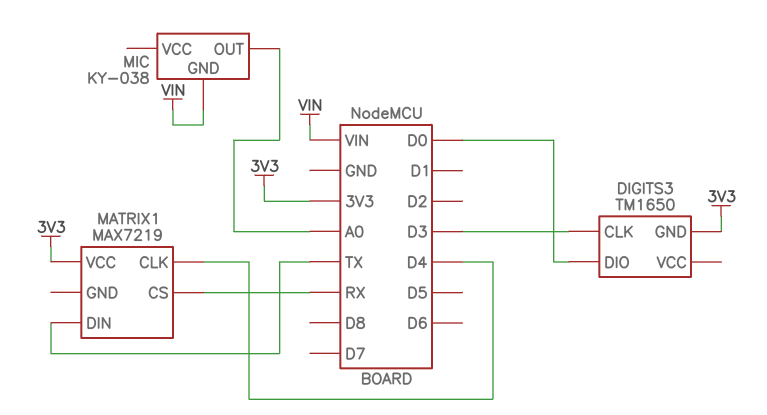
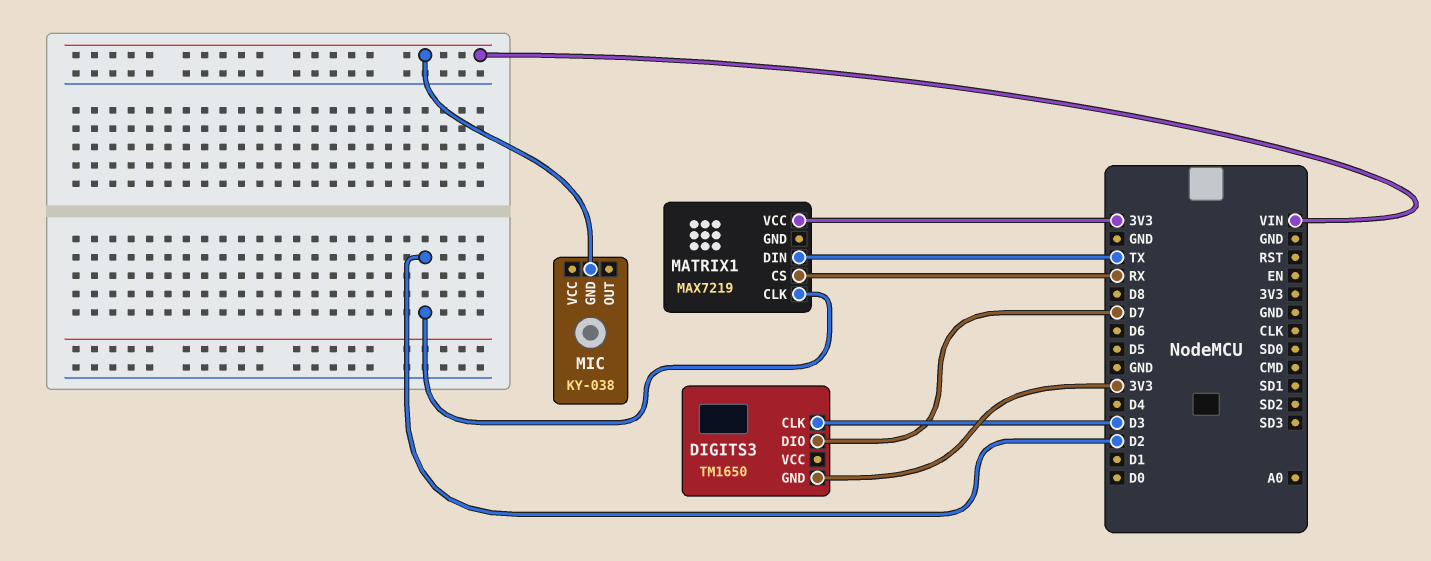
DIGITS3 pin DIO: D0 -> D7
MATRIX1 pin CLK: D4 -> D2
MIC pin OUT: A0 -> none

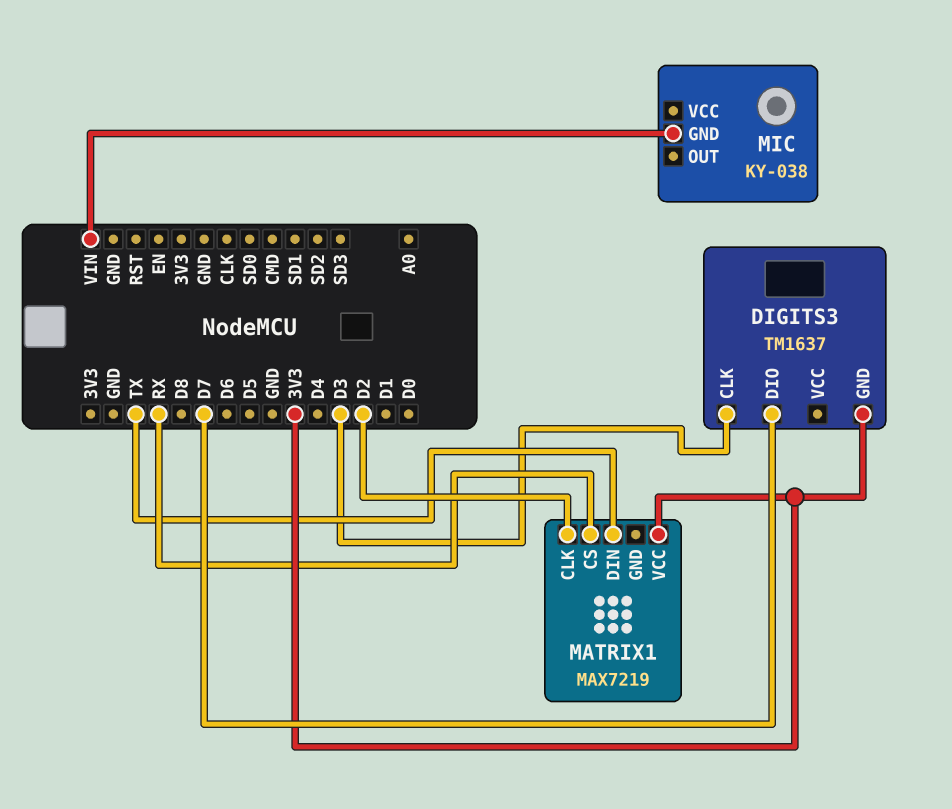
DIGITS3: TM1650 -> TM1637

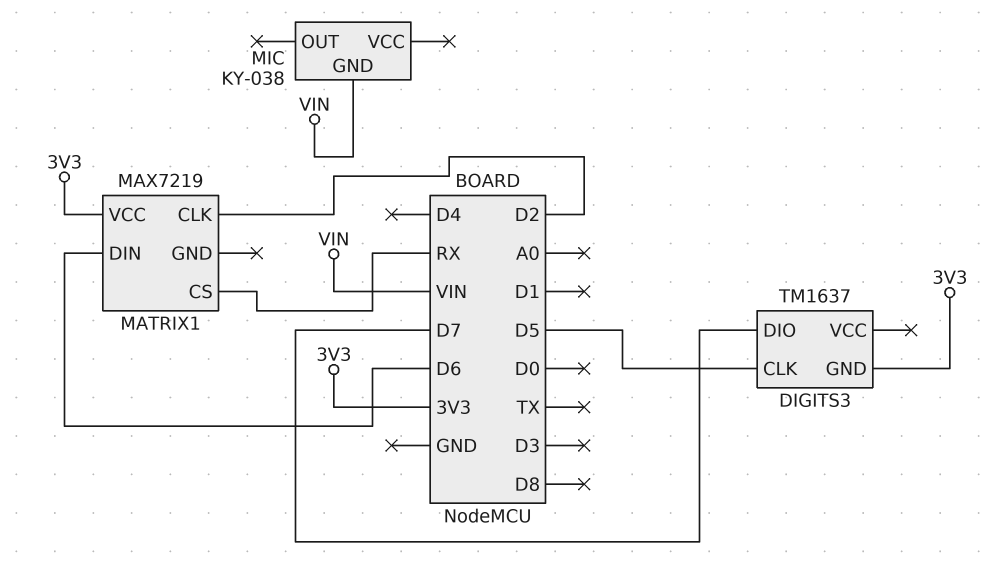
DIGITS3 pin CLK: D3 -> D5
MATRIX1 pin DIN: TX -> D6

